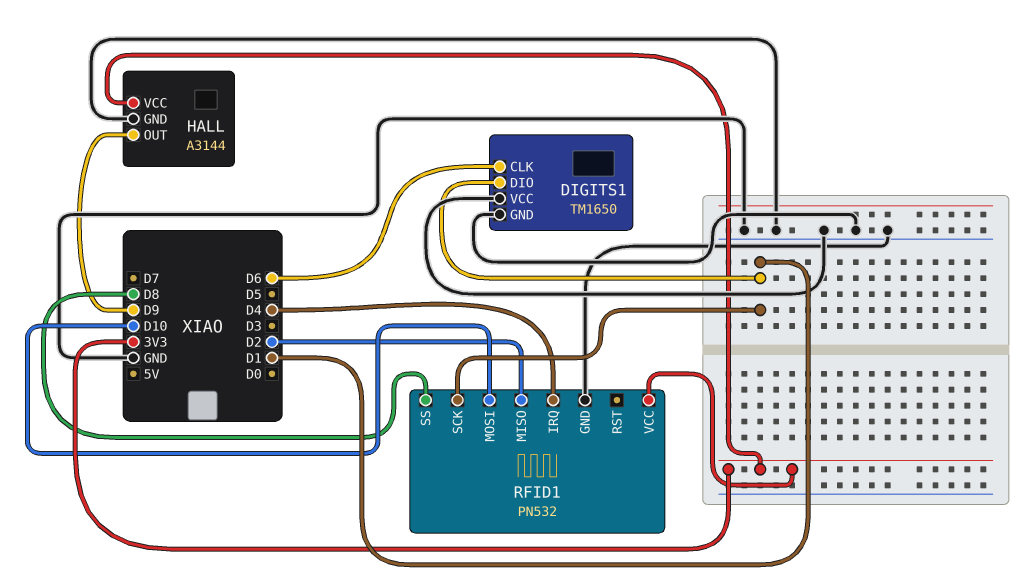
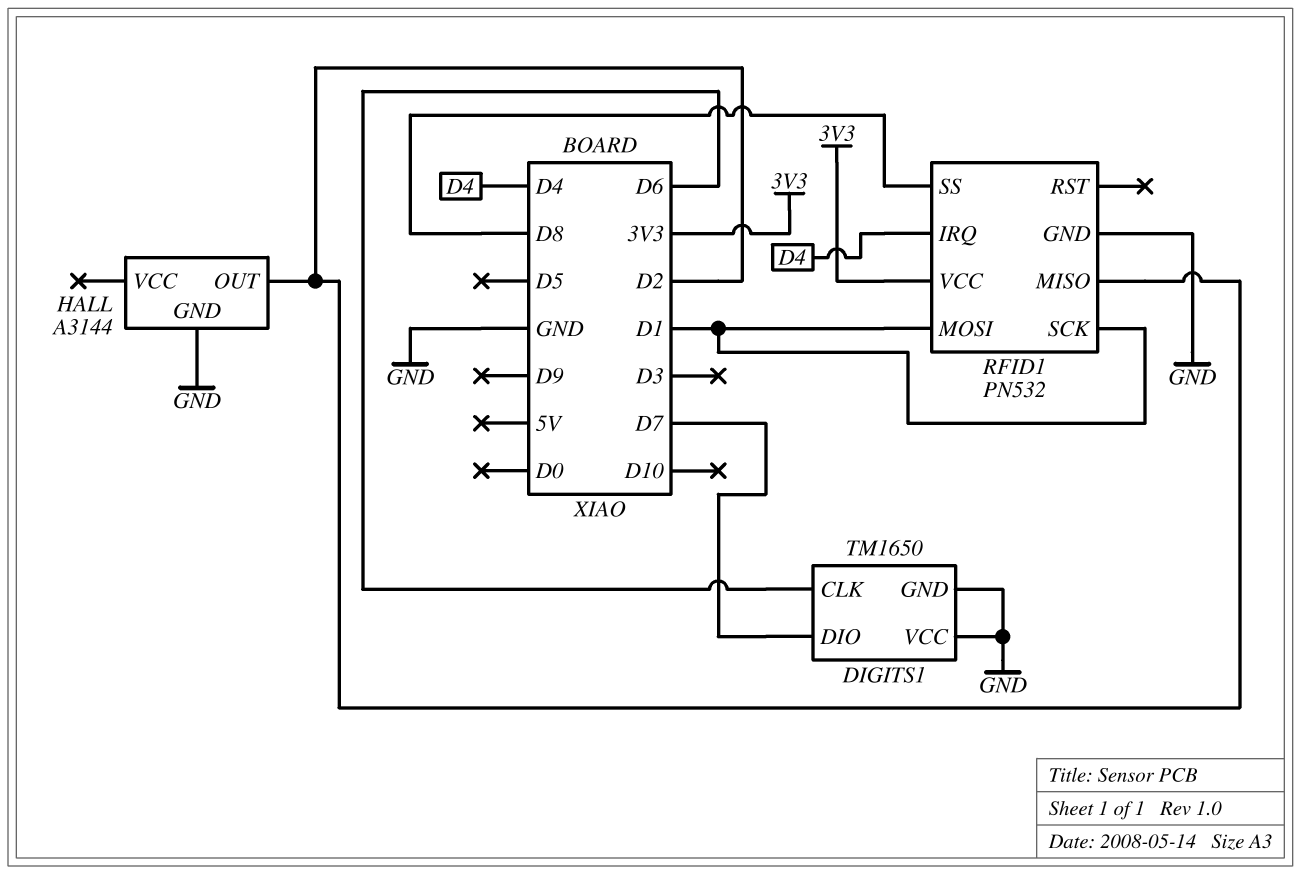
DIGITS1 pin DIO: D1 -> D7
HALL pin OUT: D9 -> D2
HALL pin VCC: 3V3 -> none
RFID1 pin MOSI: D10 -> D1

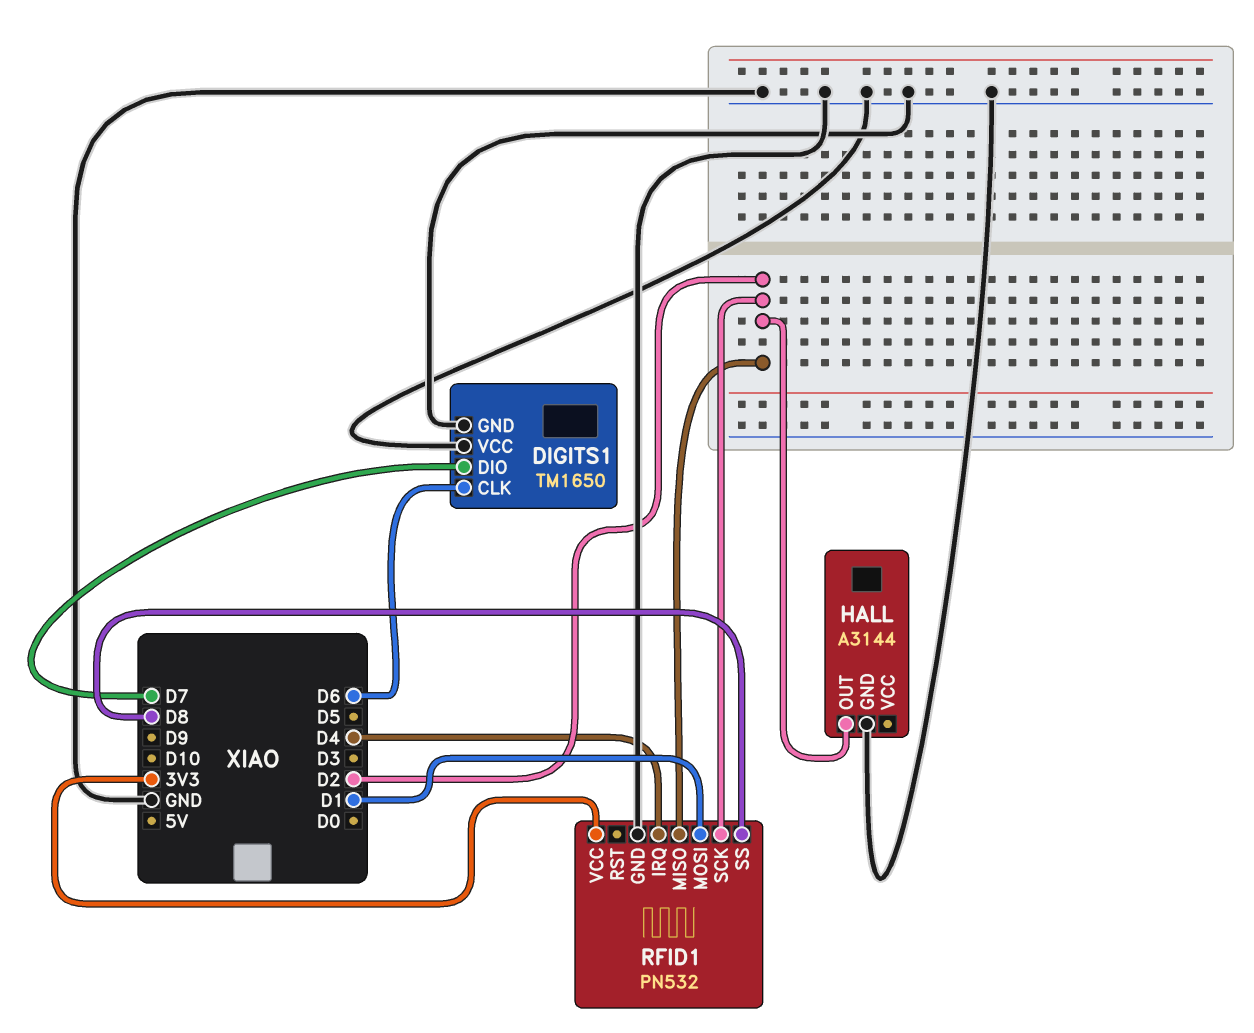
RFID1 pin SCK: D1 -> D2

